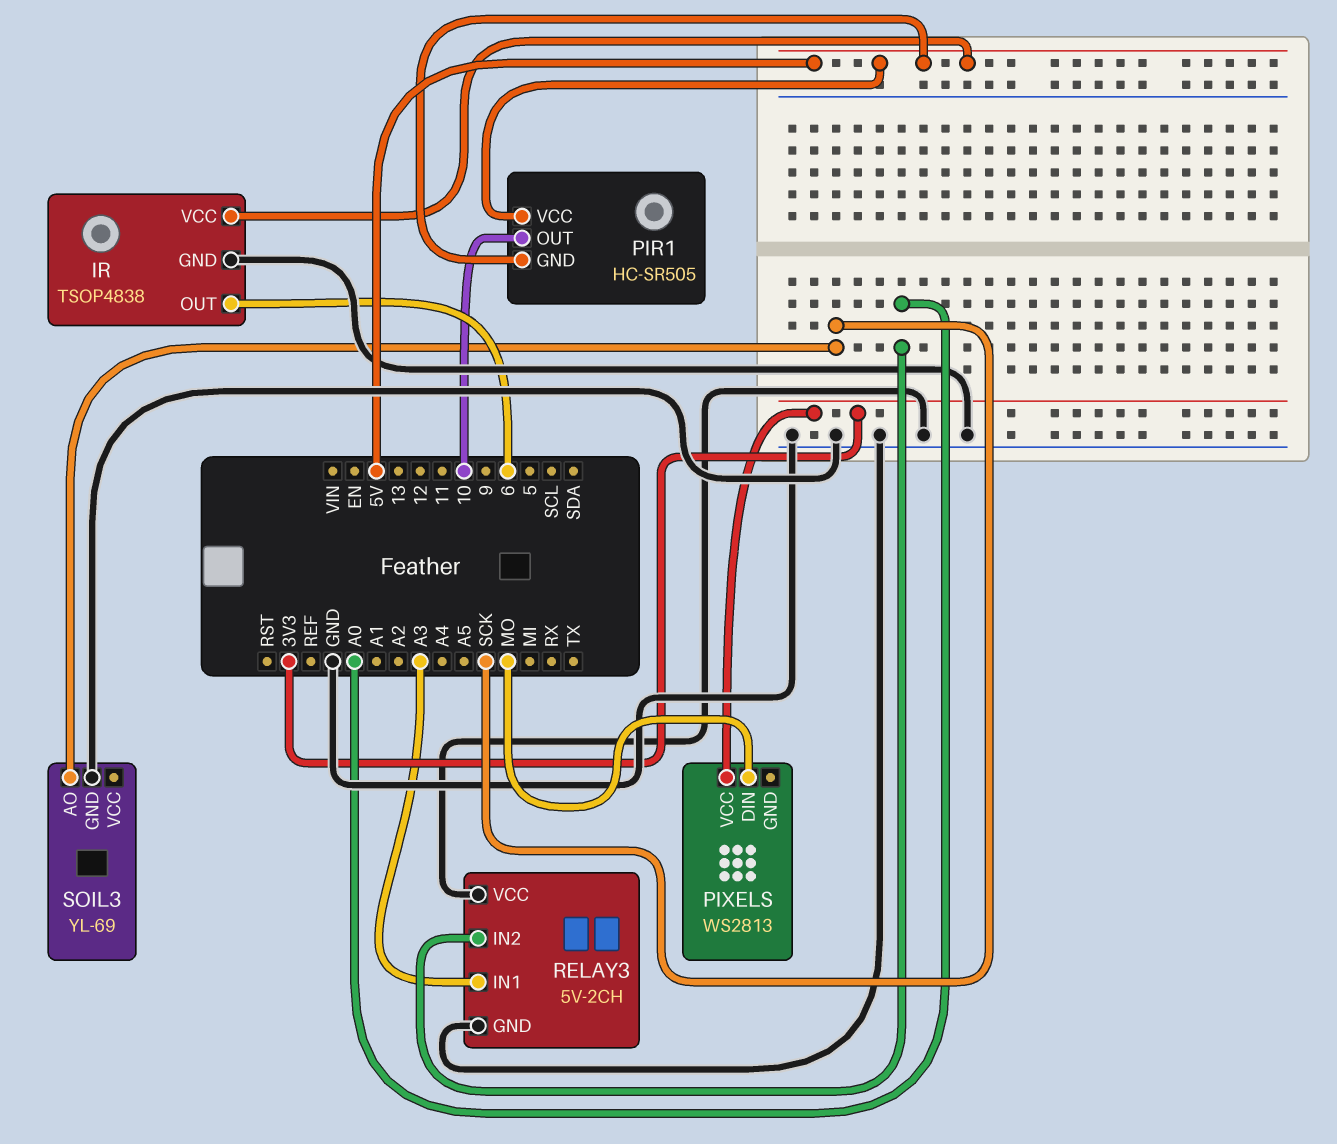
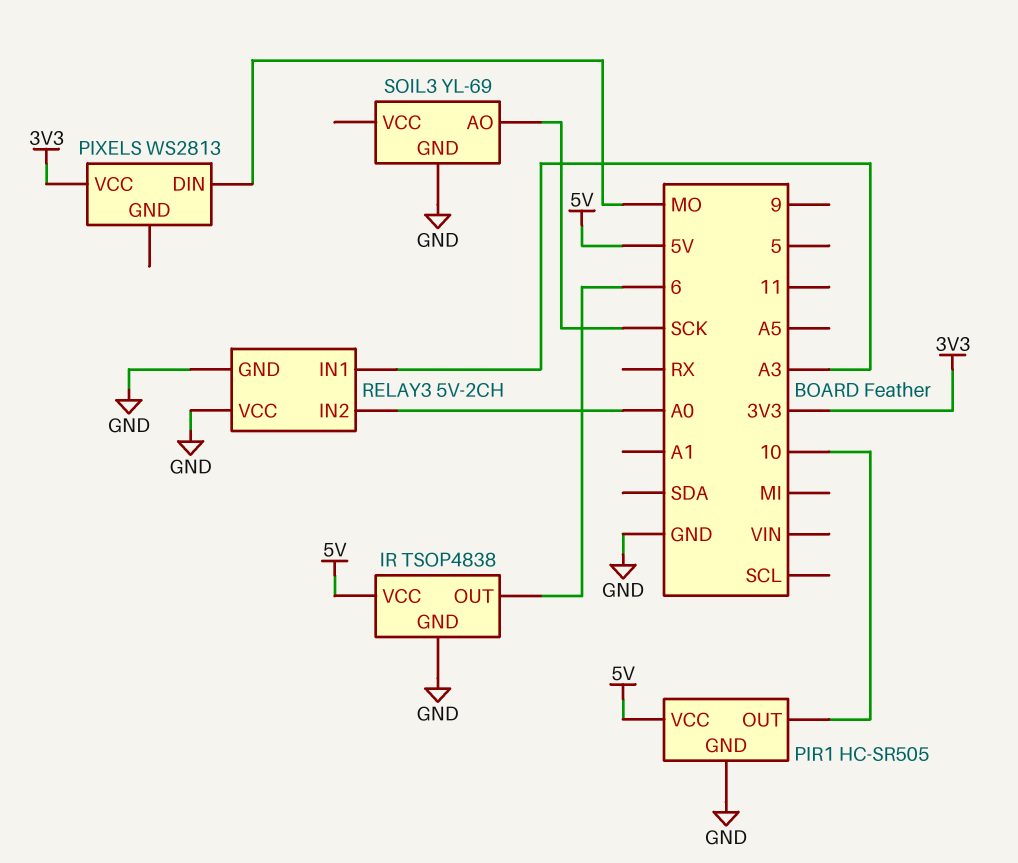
PIR1 pin GND: 5V -> GND

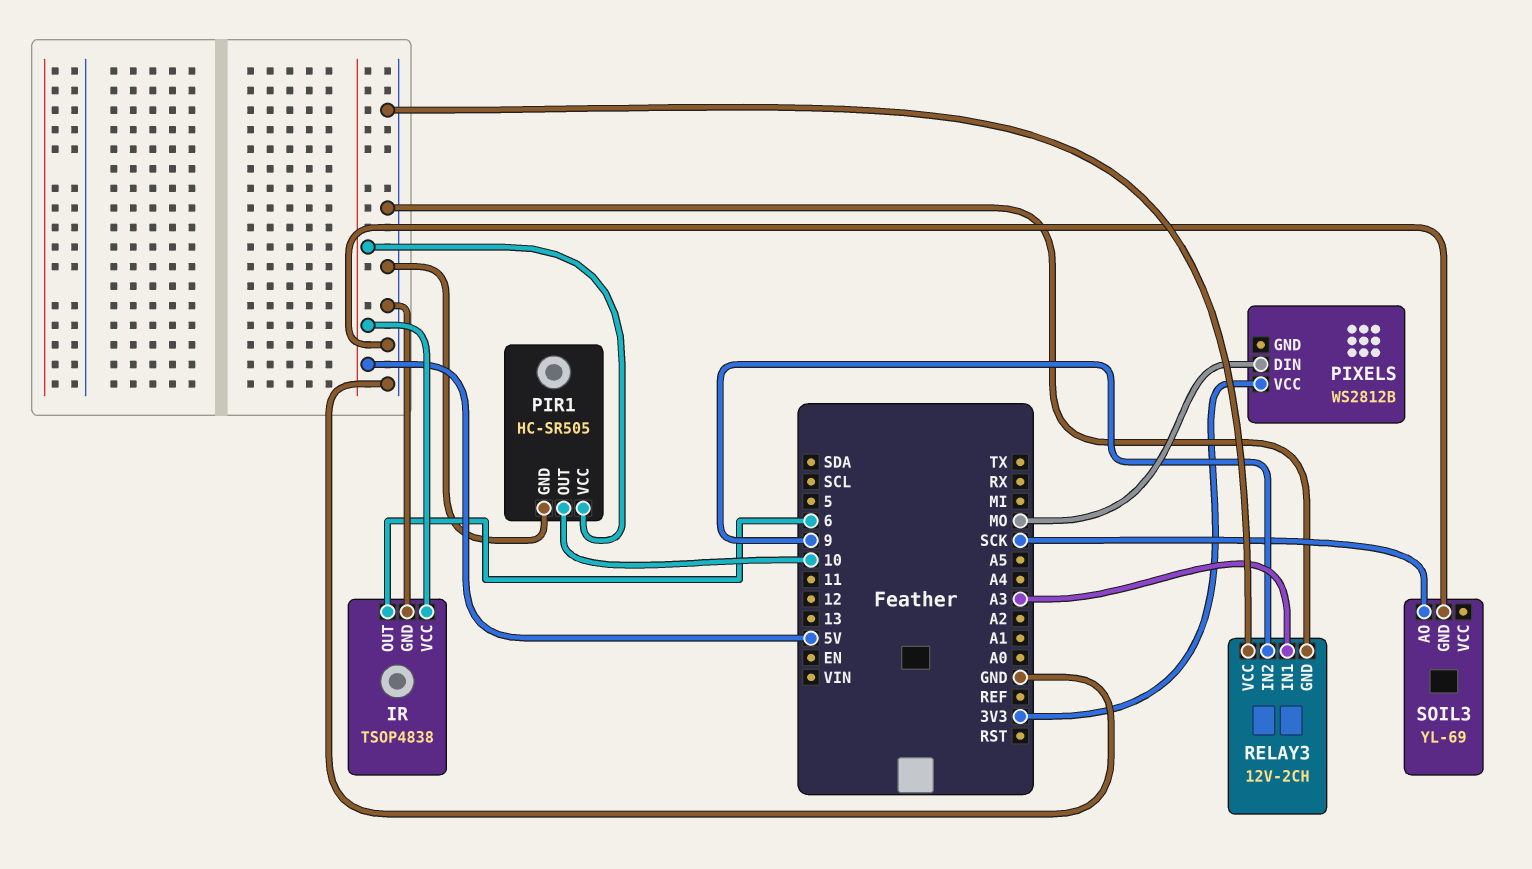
PIXELS: WS2813 -> WS2812B
RELAY3: 5V-2CH -> 12V-2CH
RELAY3 pin IN2: A0 -> 9

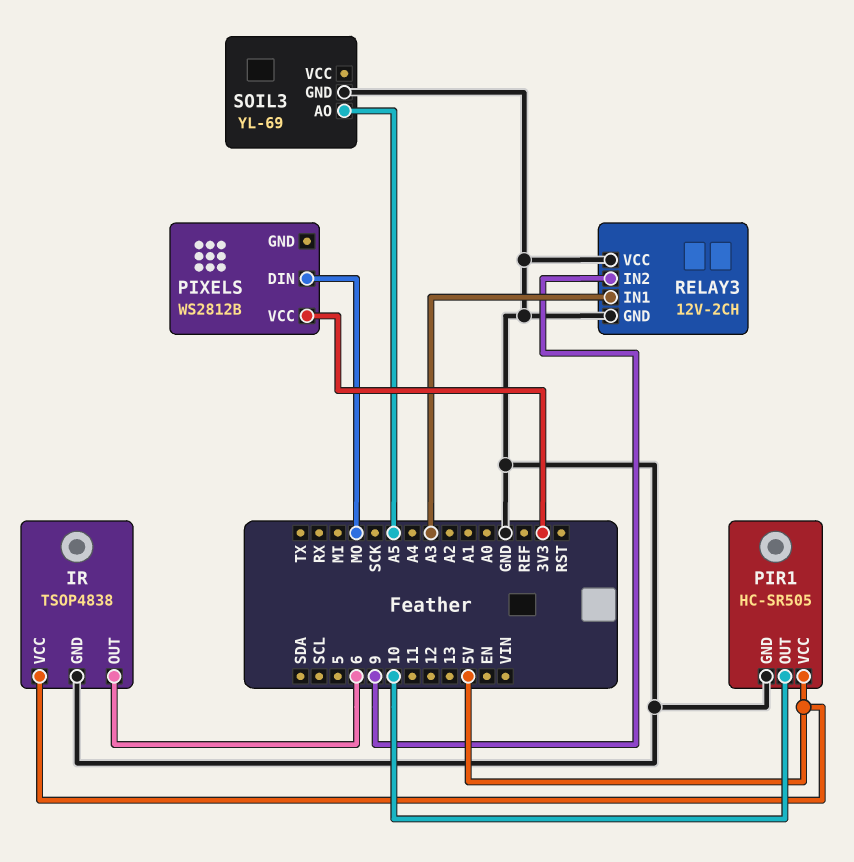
SOIL3 pin AO: SCK -> A5

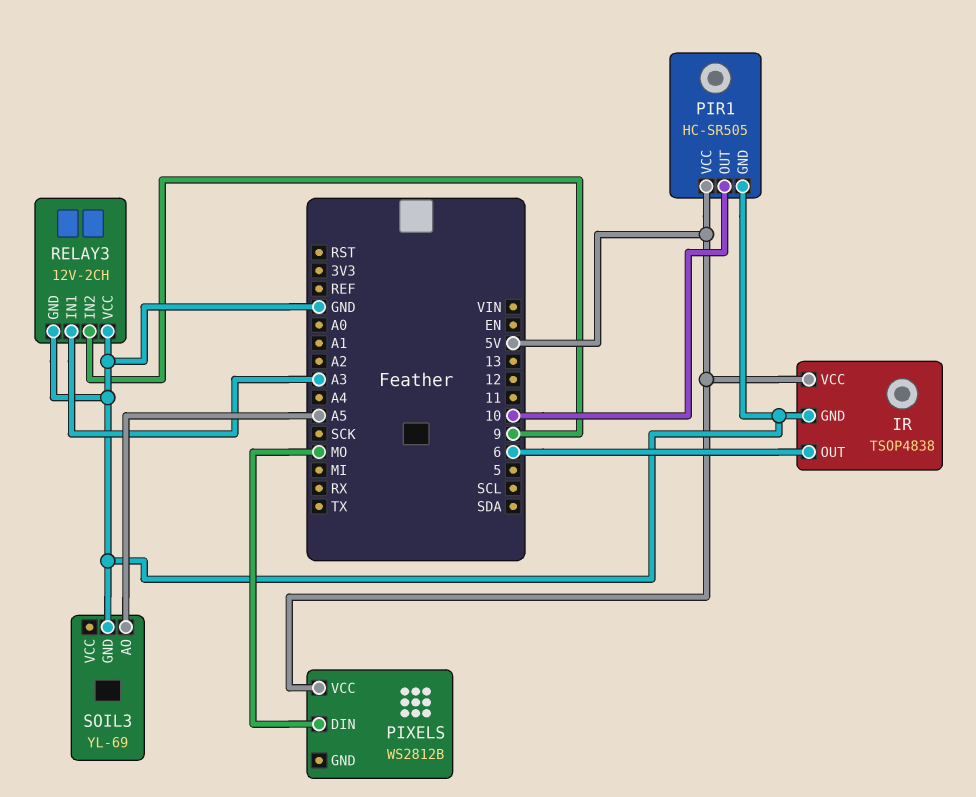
PIXELS pin VCC: 3V3 -> 5V

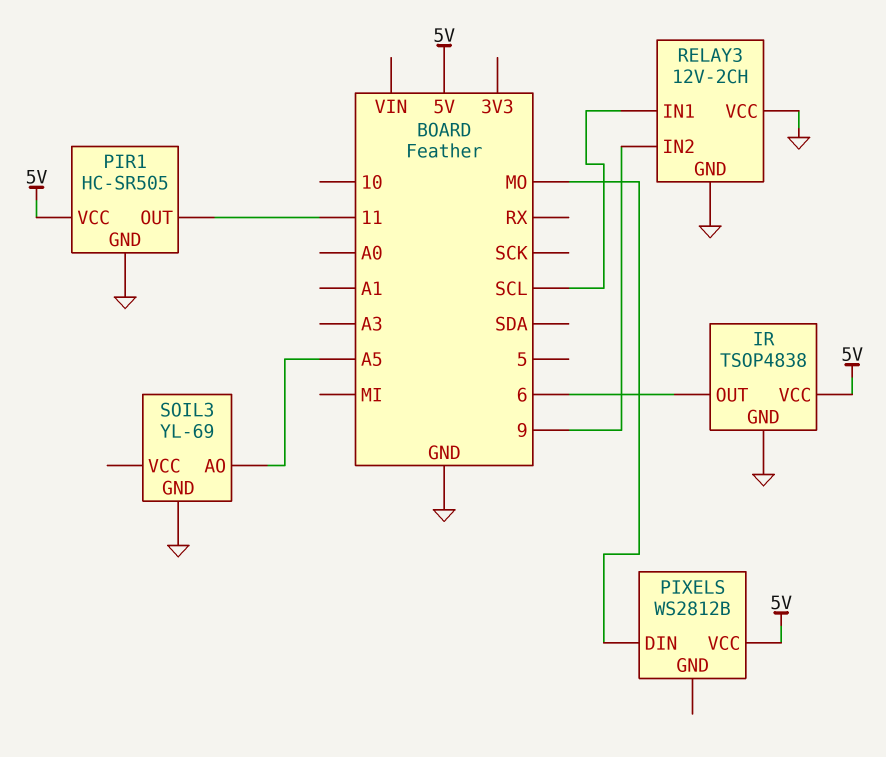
PIR1 pin OUT: 10 -> 11
RELAY3 pin IN1: A3 -> SCL

